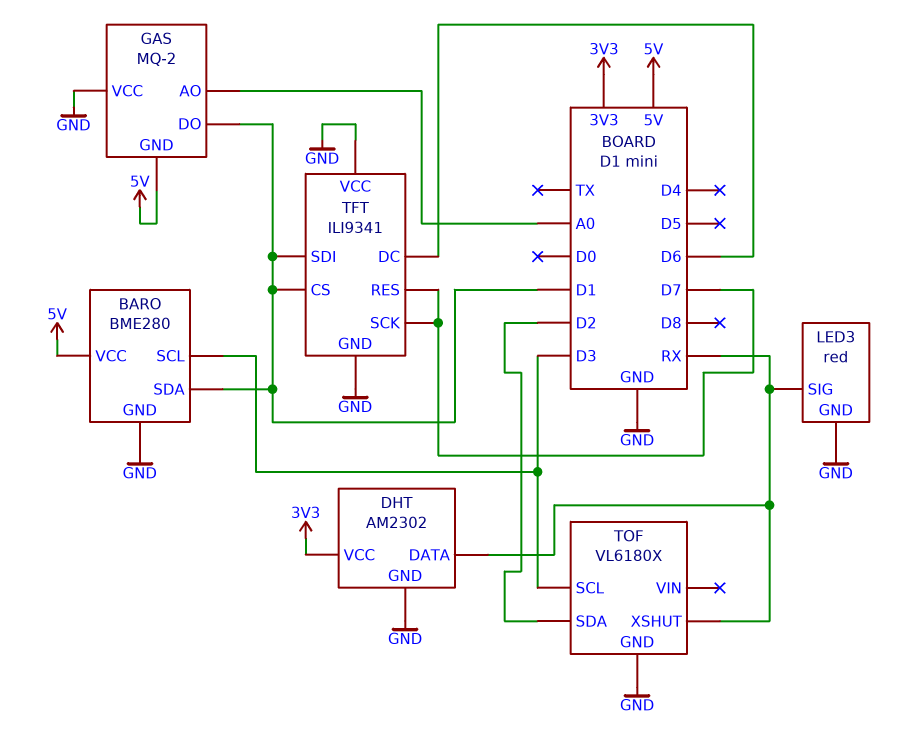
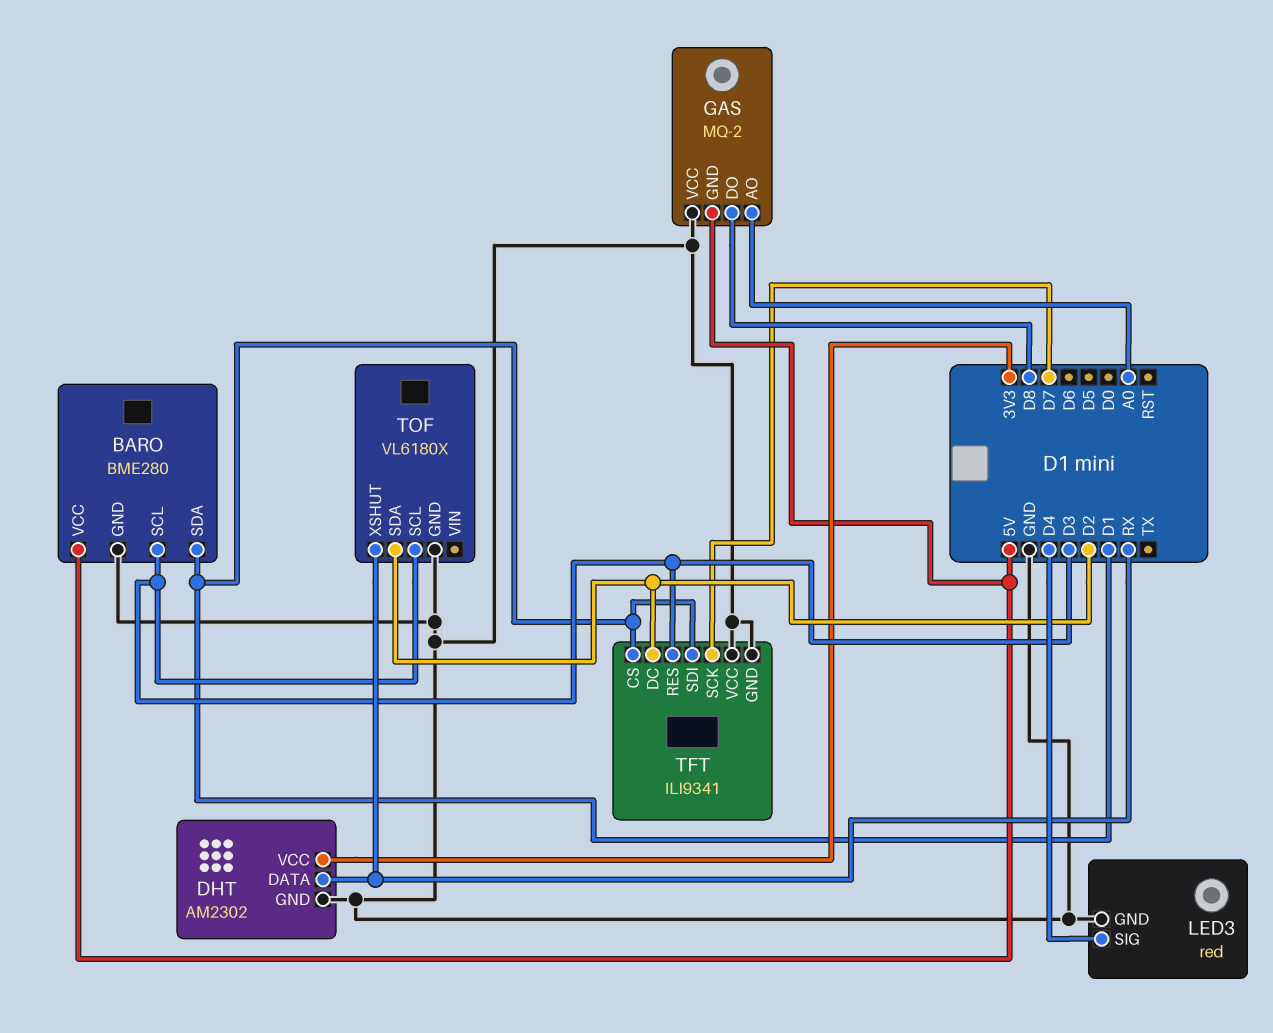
GAS pin DO: D1 -> D8
LED3 pin SIG: RX -> D4
TFT pin DC: D6 -> D2
TFT pin RES: D7 -> D3

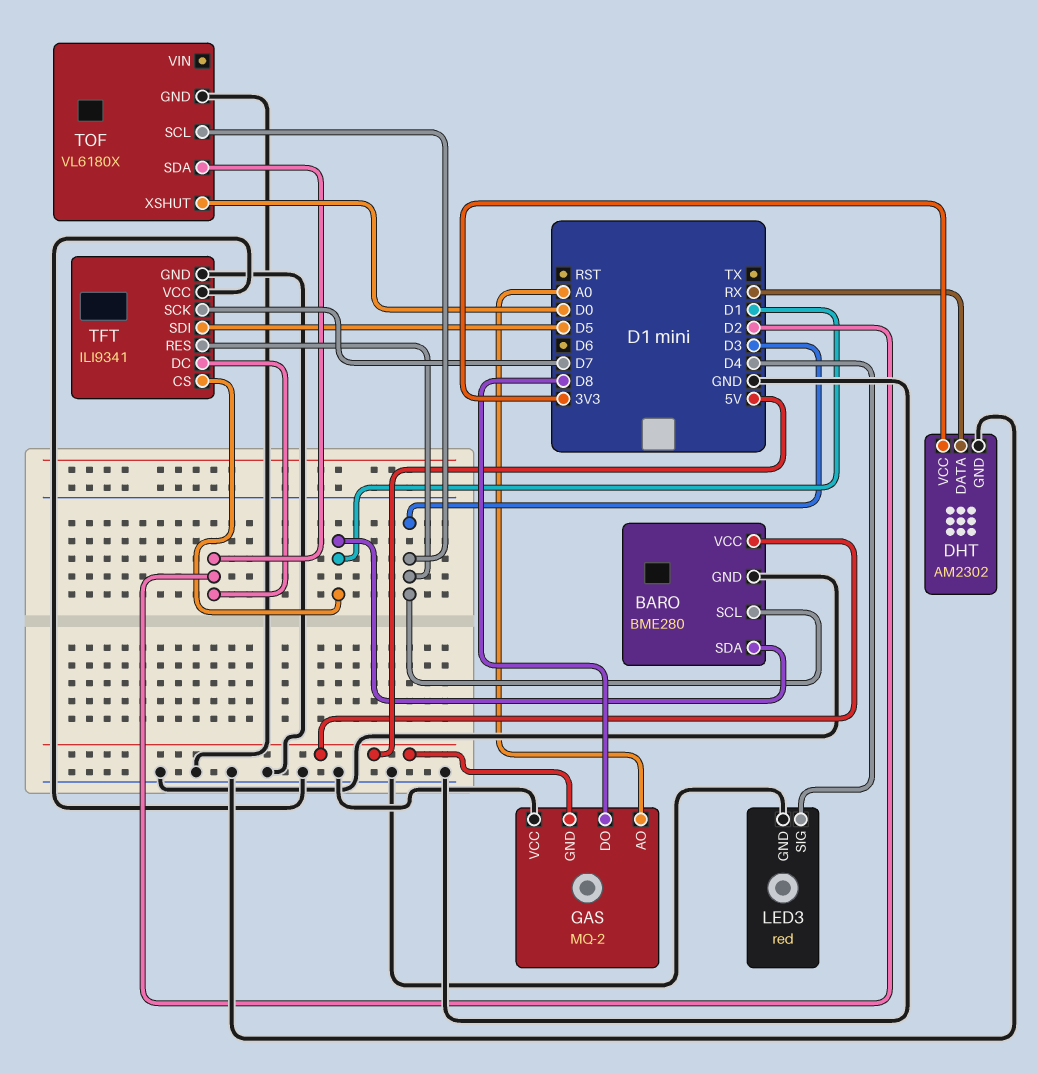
TFT pin SDI: D1 -> D5
TOF pin XSHUT: RX -> D0

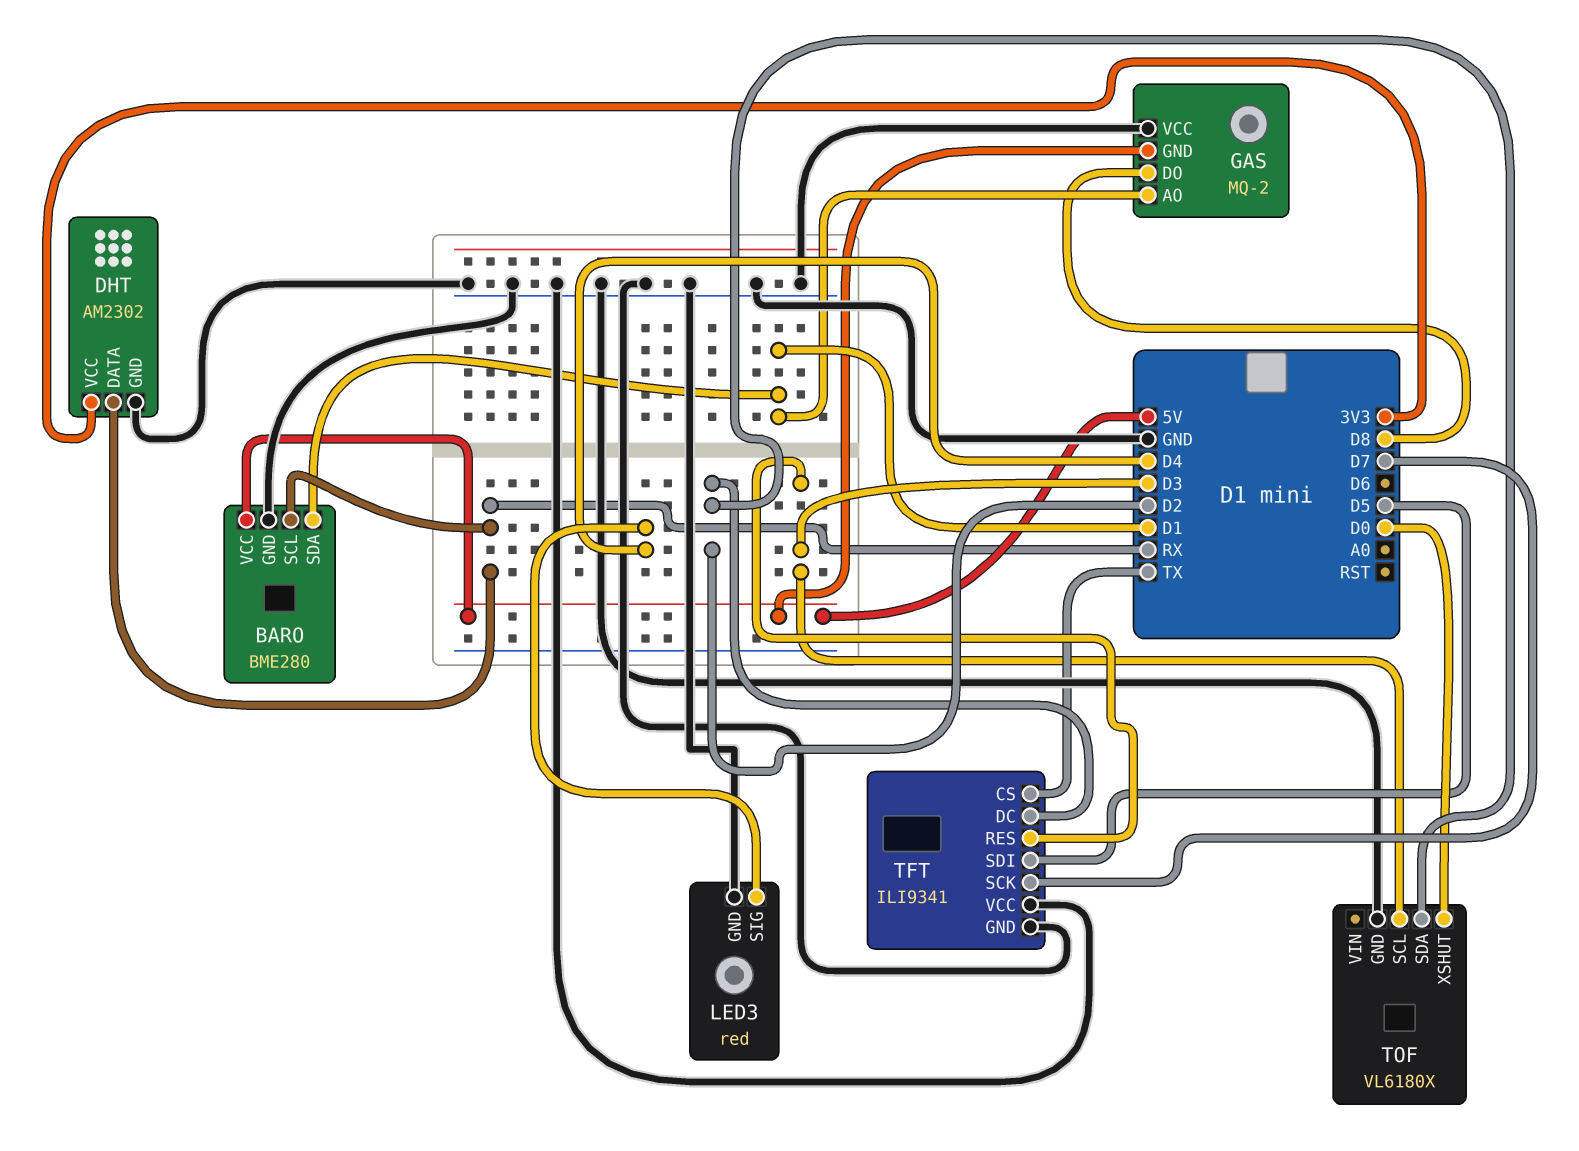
BARO pin SCL: D3 -> RX
GAS pin AO: A0 -> D1
TFT pin CS: D1 -> TX

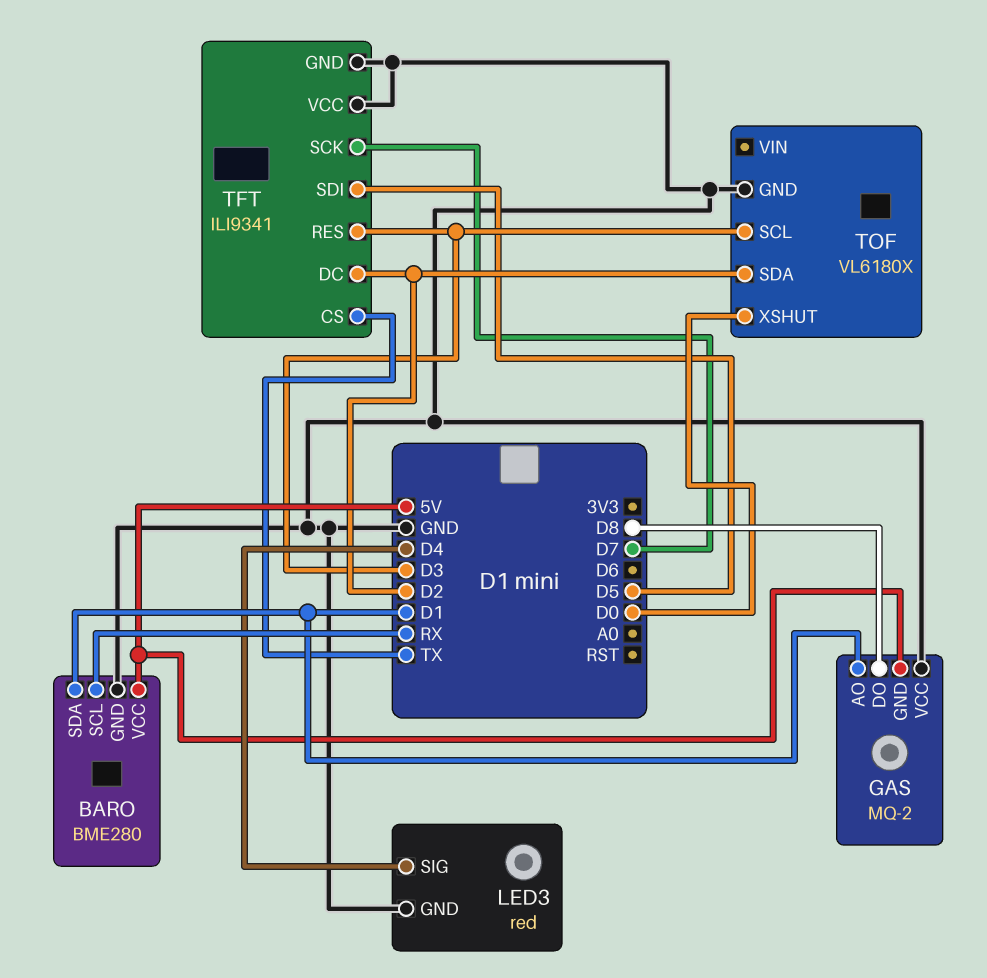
DHT: AM2302 -> none
DHT pin DATA: RX -> none
DHT pin GND: GND -> none
DHT pin VCC: 3V3 -> none

